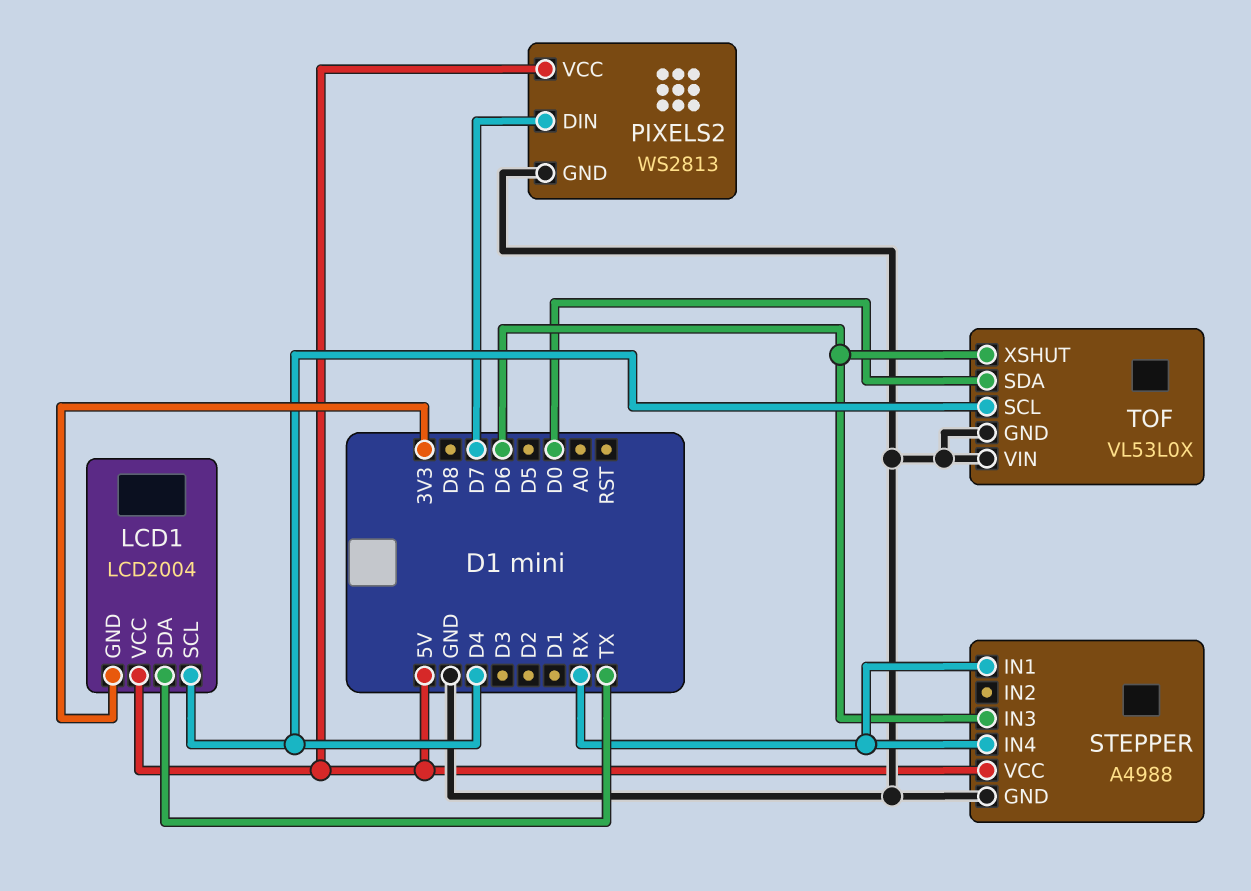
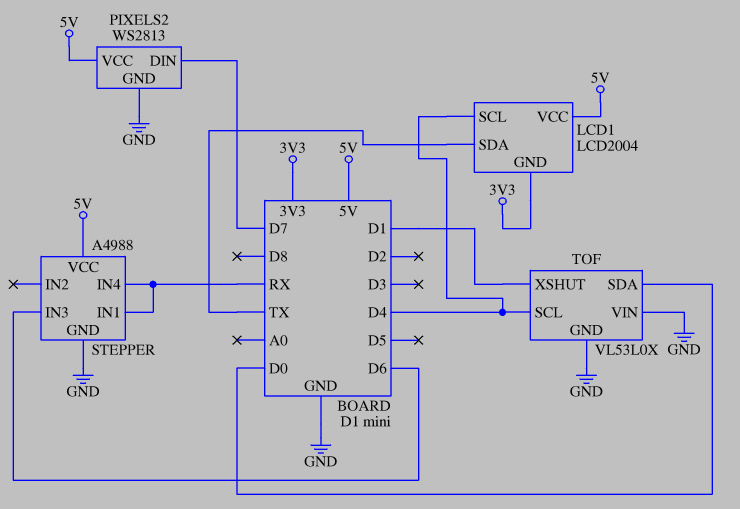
TOF pin XSHUT: D6 -> D1

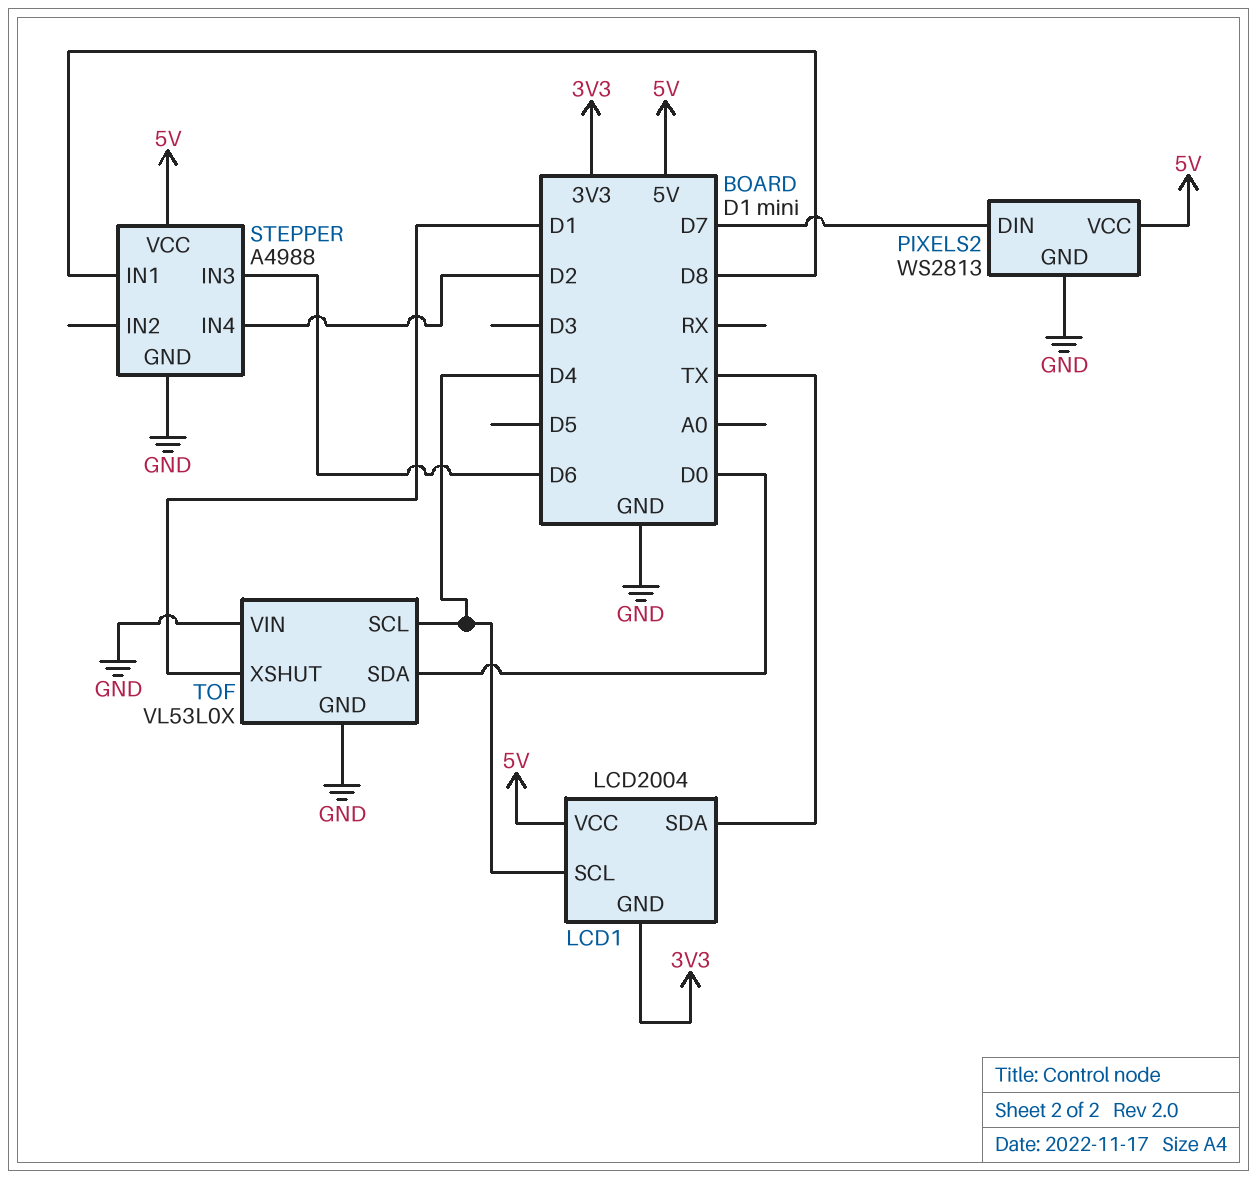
STEPPER pin IN1: RX -> D8
STEPPER pin IN4: RX -> D2

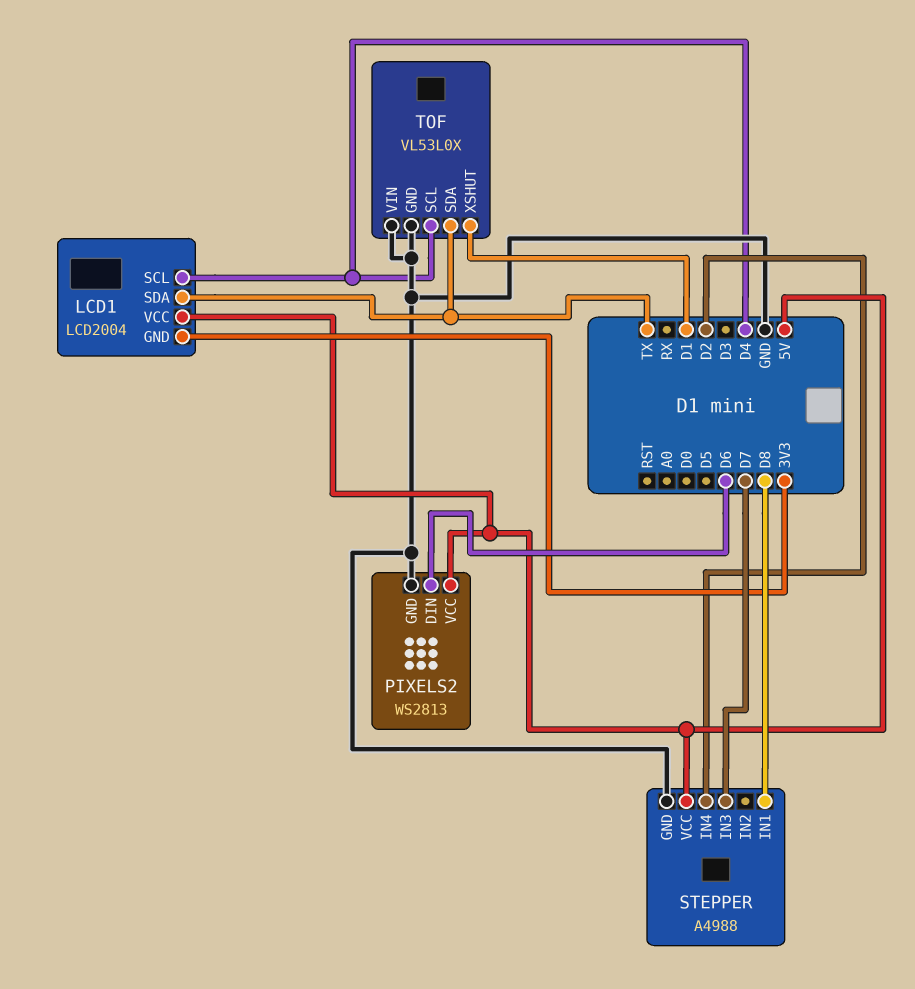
PIXELS2 pin DIN: D7 -> D6
STEPPER pin IN3: D6 -> D7
TOF pin SDA: D0 -> TX

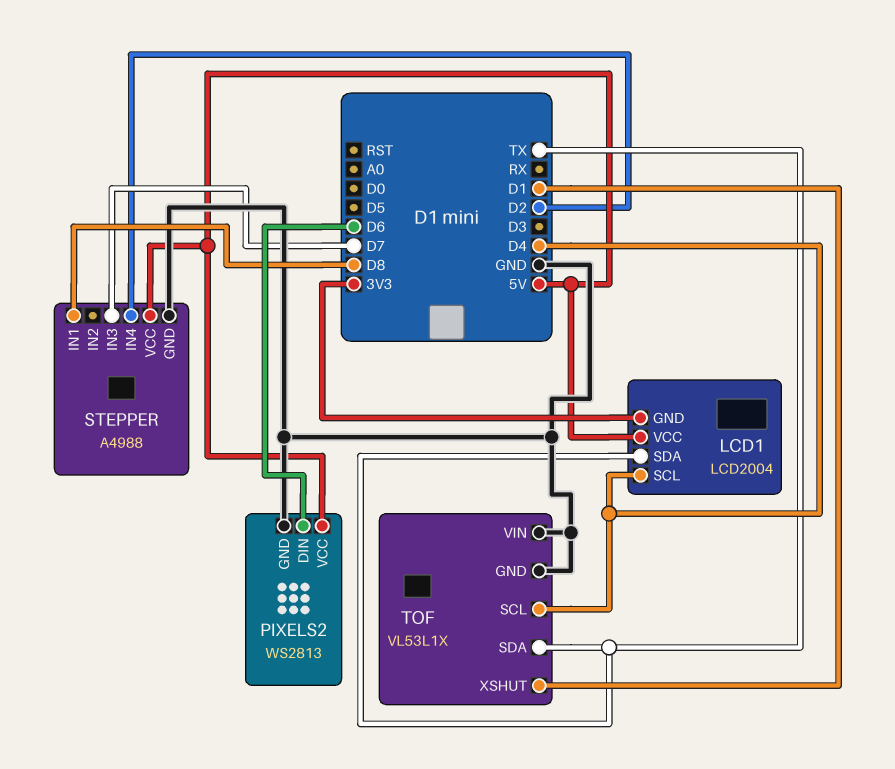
TOF: VL53L0X -> VL53L1X

